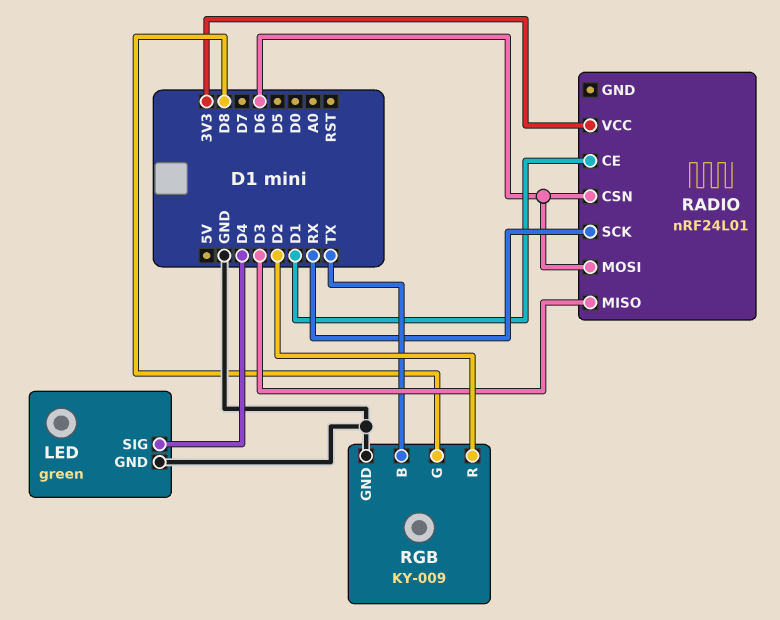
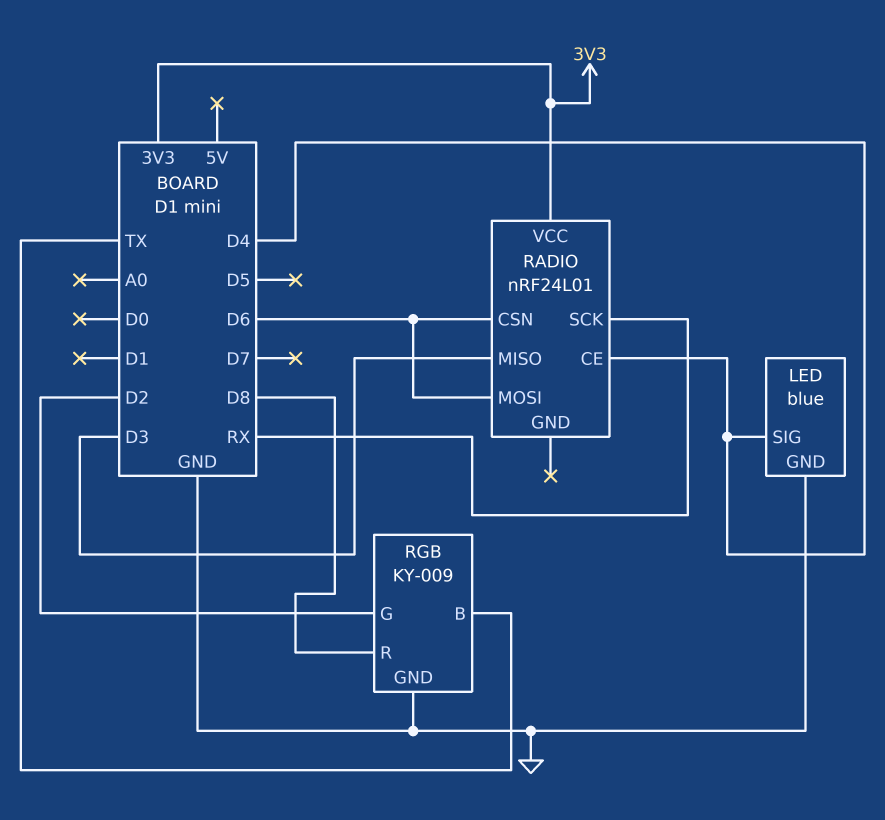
LED: green -> blue
RADIO pin CE: D1 -> D4
RGB pin G: D8 -> D2
RGB pin R: D2 -> D8

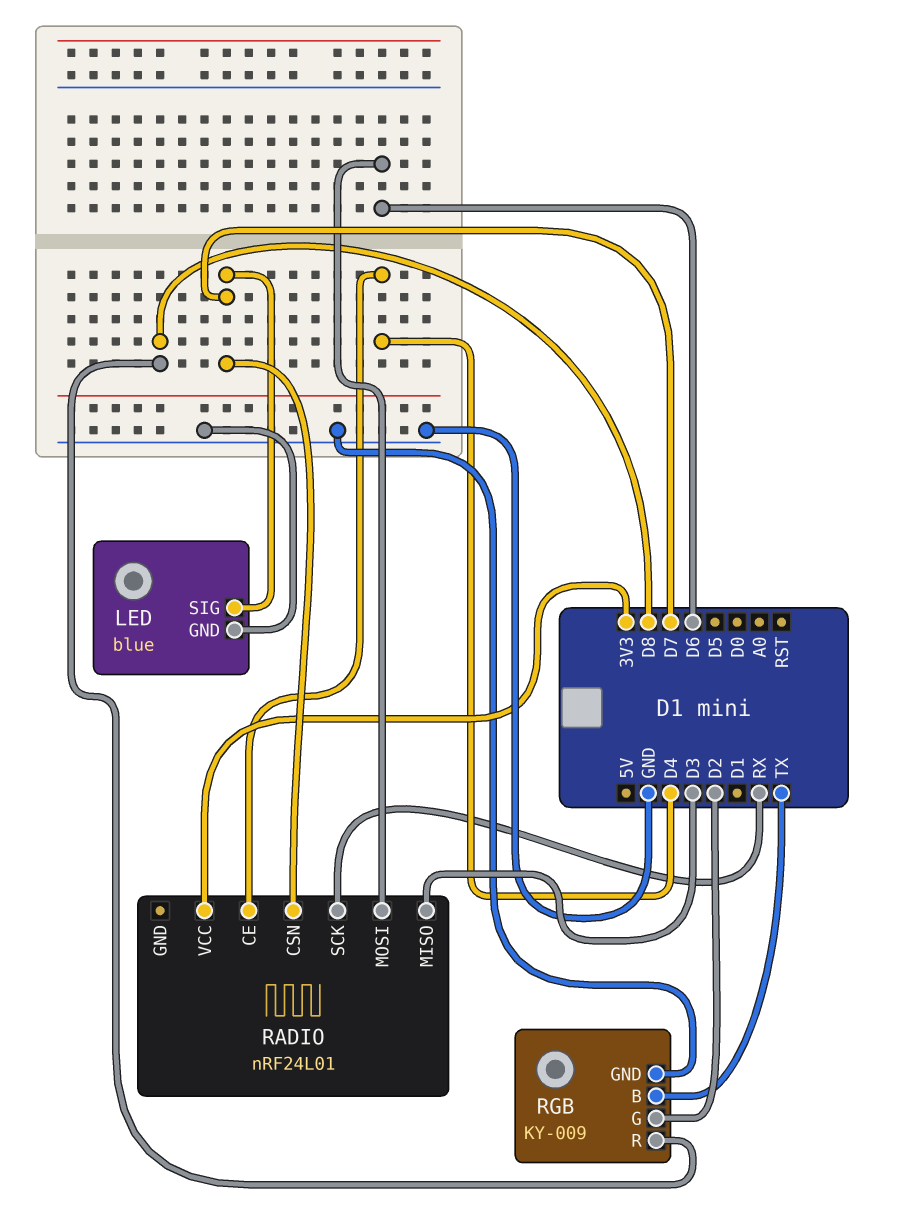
LED pin SIG: D4 -> D7
RADIO pin CSN: D6 -> D7

